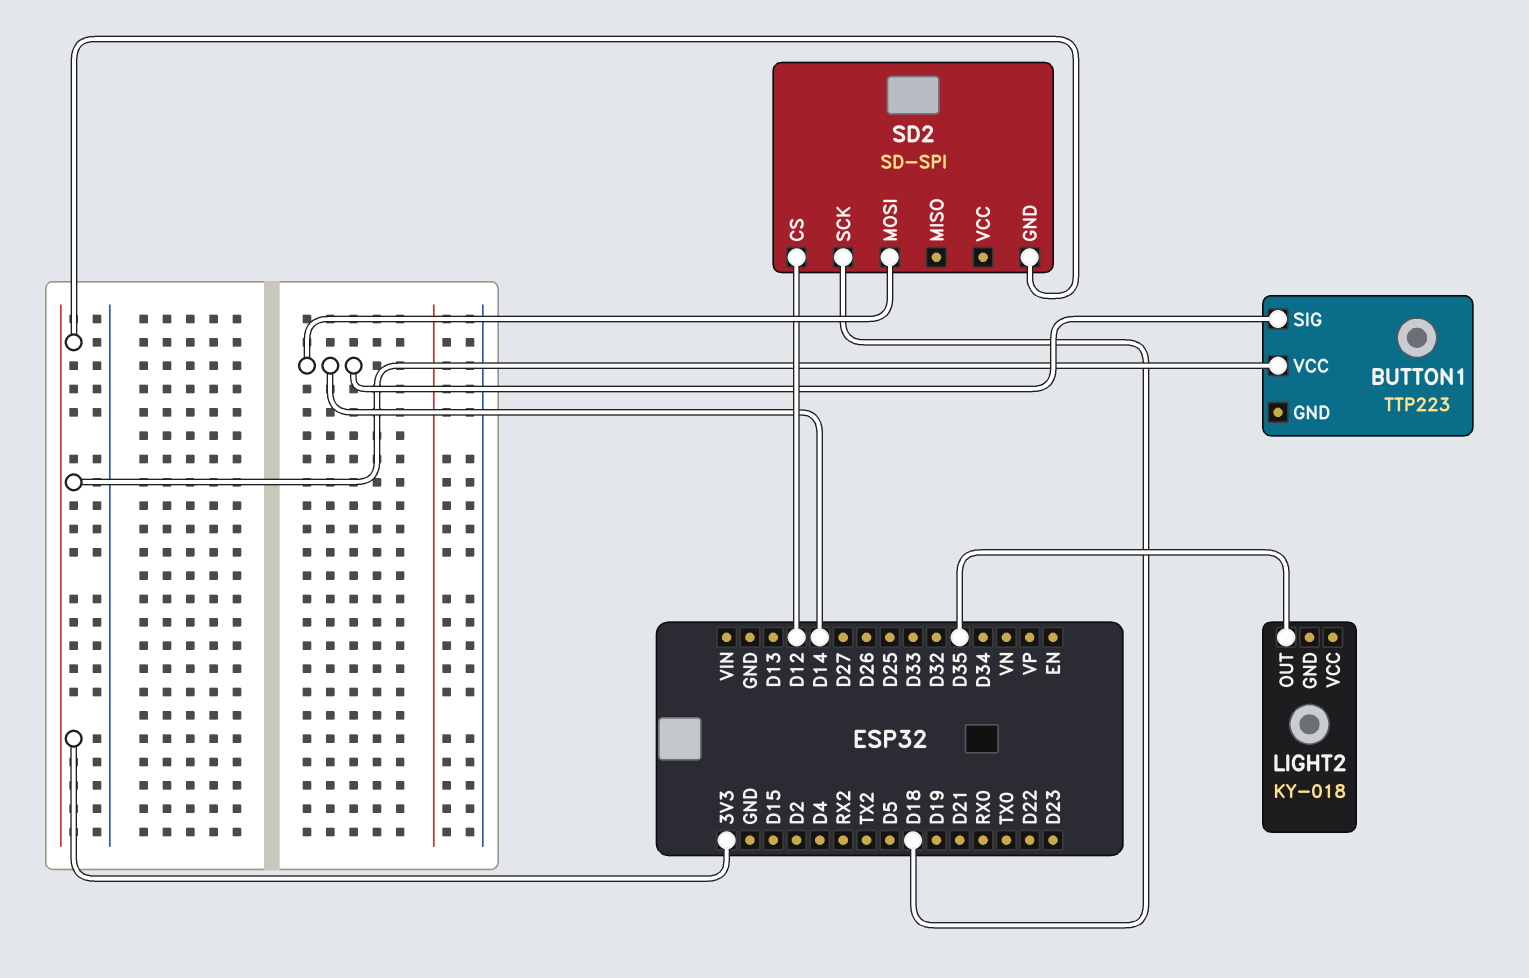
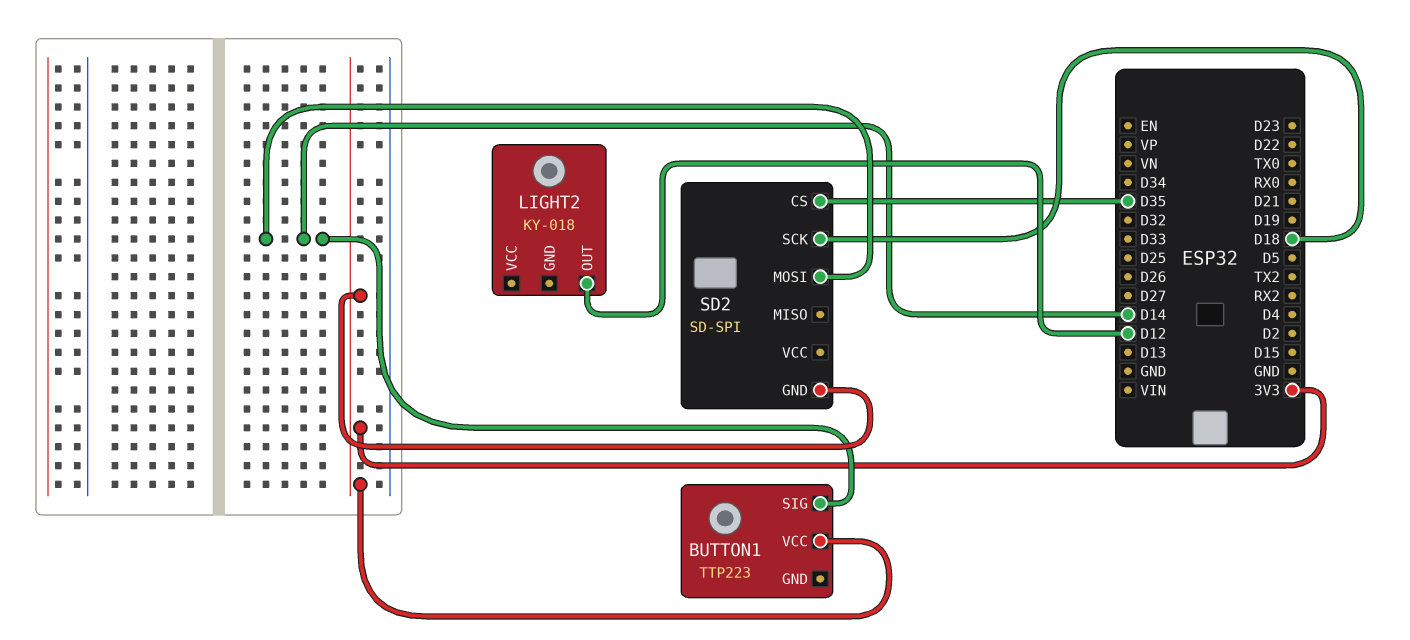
LIGHT2 pin OUT: D35 -> D12
SD2 pin CS: D12 -> D35

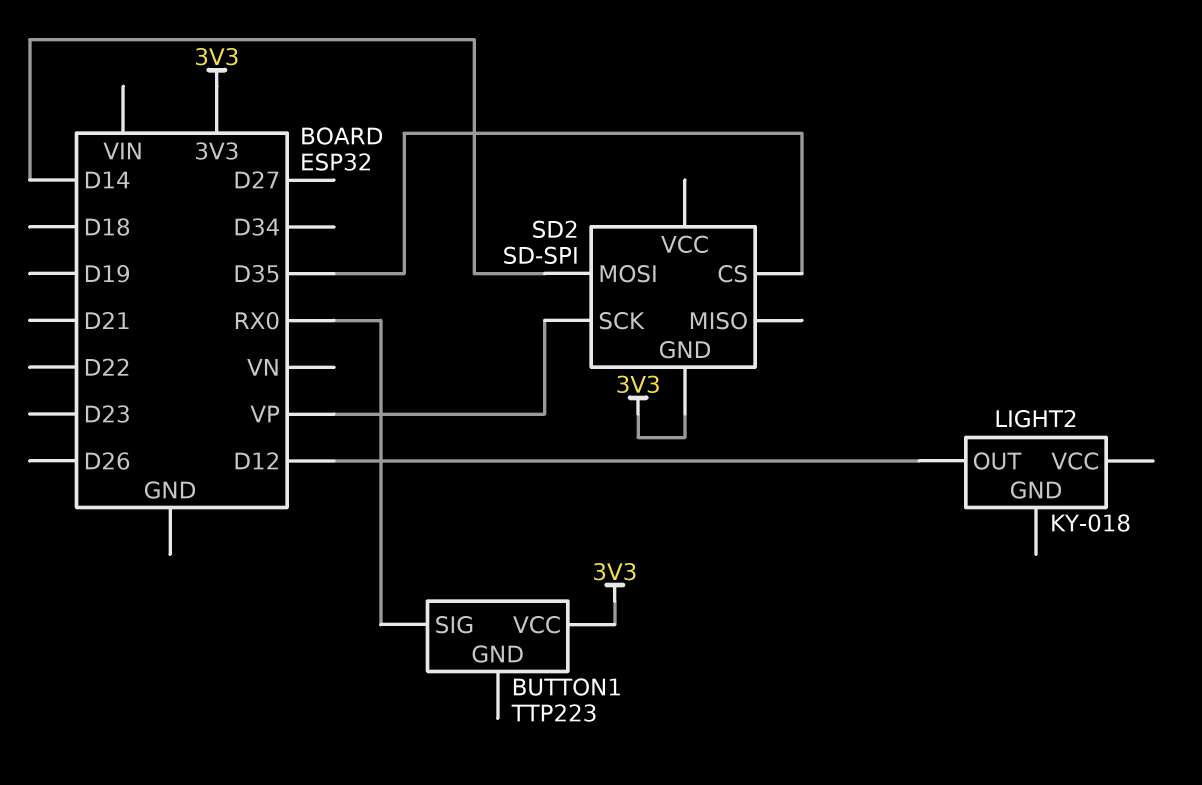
BUTTON1 pin SIG: D14 -> RX0
SD2 pin SCK: D18 -> VP

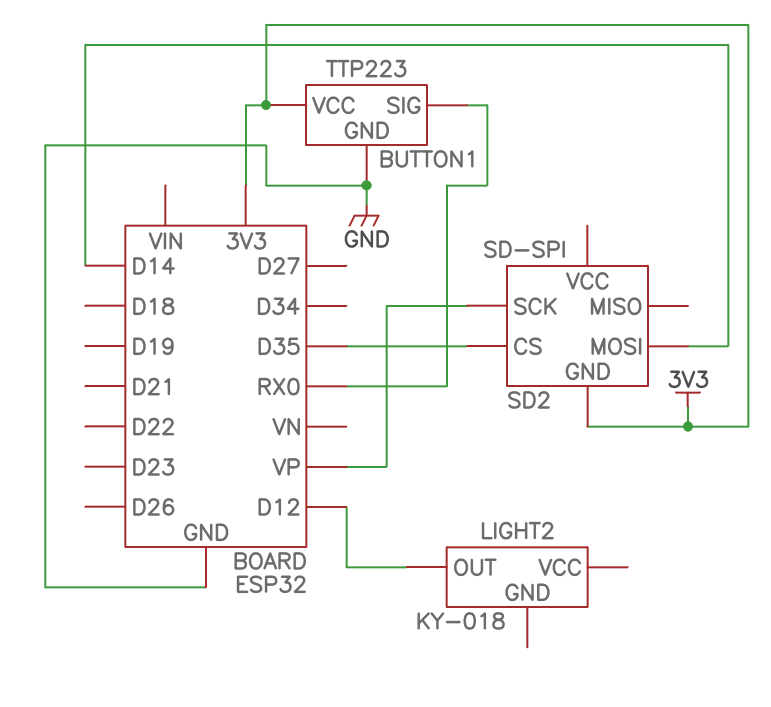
BUTTON1 pin GND: none -> GND

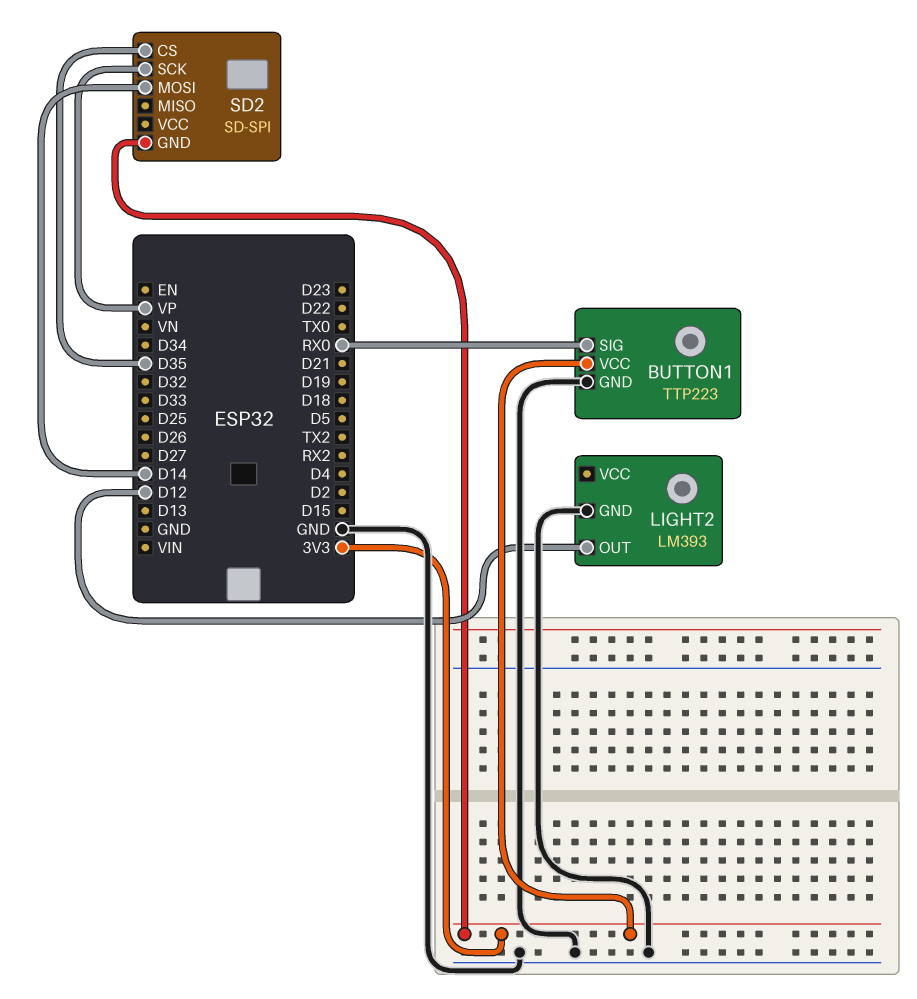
LIGHT2: KY-018 -> LM393
LIGHT2 pin GND: none -> GND

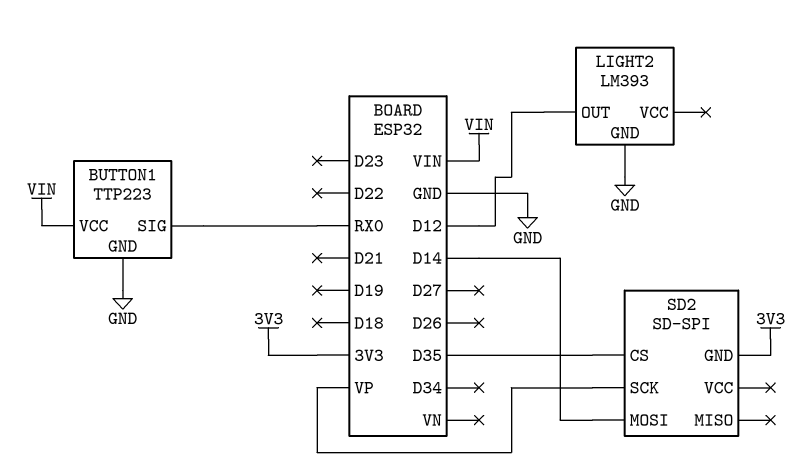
BUTTON1 pin VCC: 3V3 -> VIN

